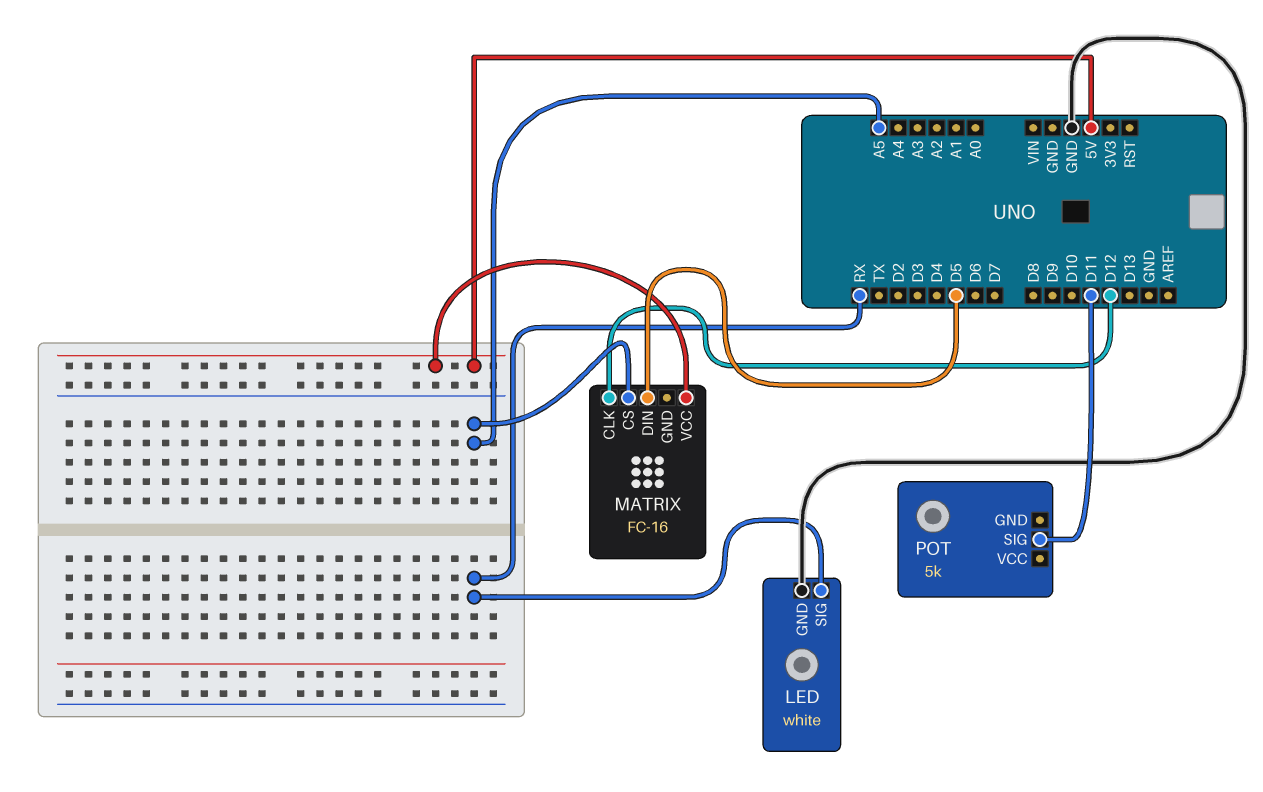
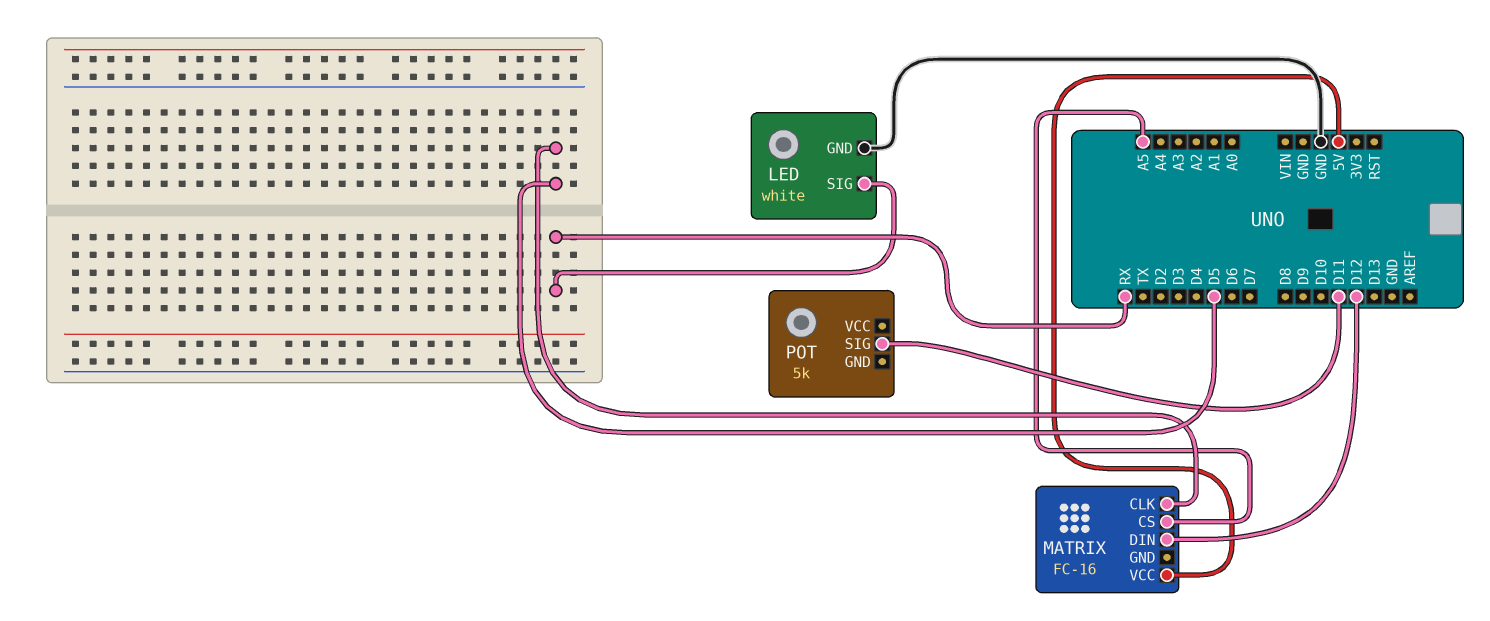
MATRIX pin CLK: D12 -> D5
MATRIX pin DIN: D5 -> D12

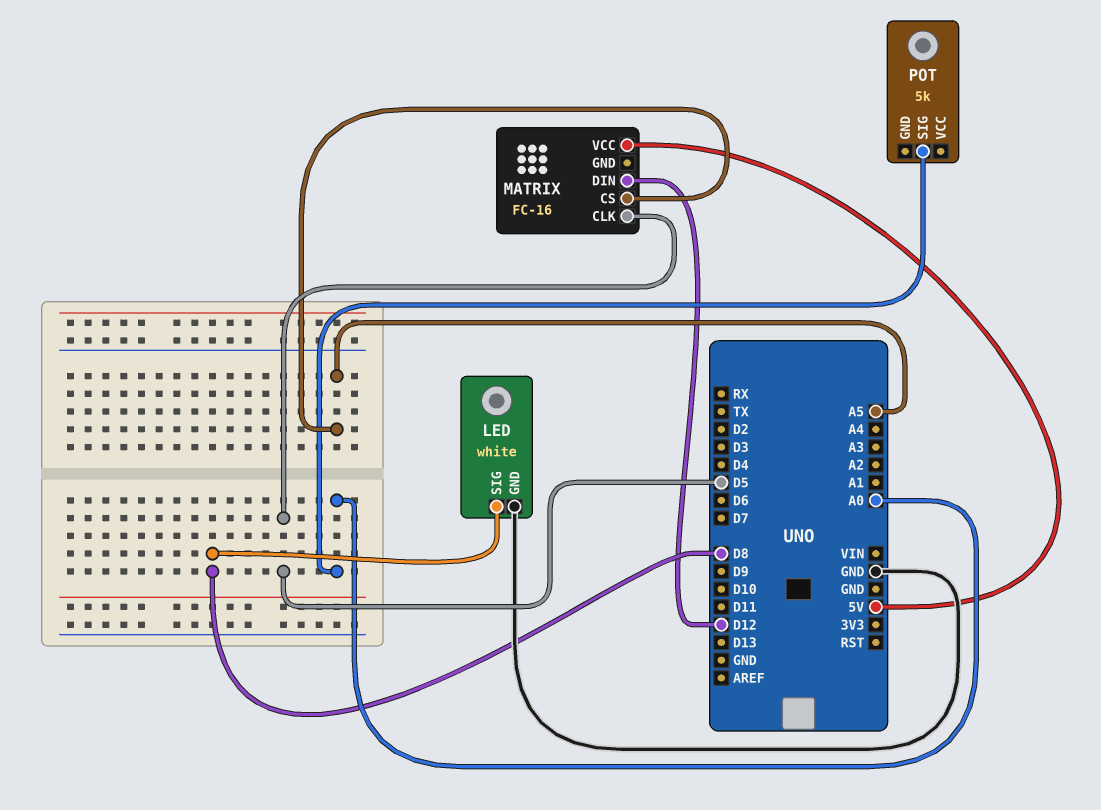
LED pin SIG: RX -> D8
POT pin SIG: D11 -> A0

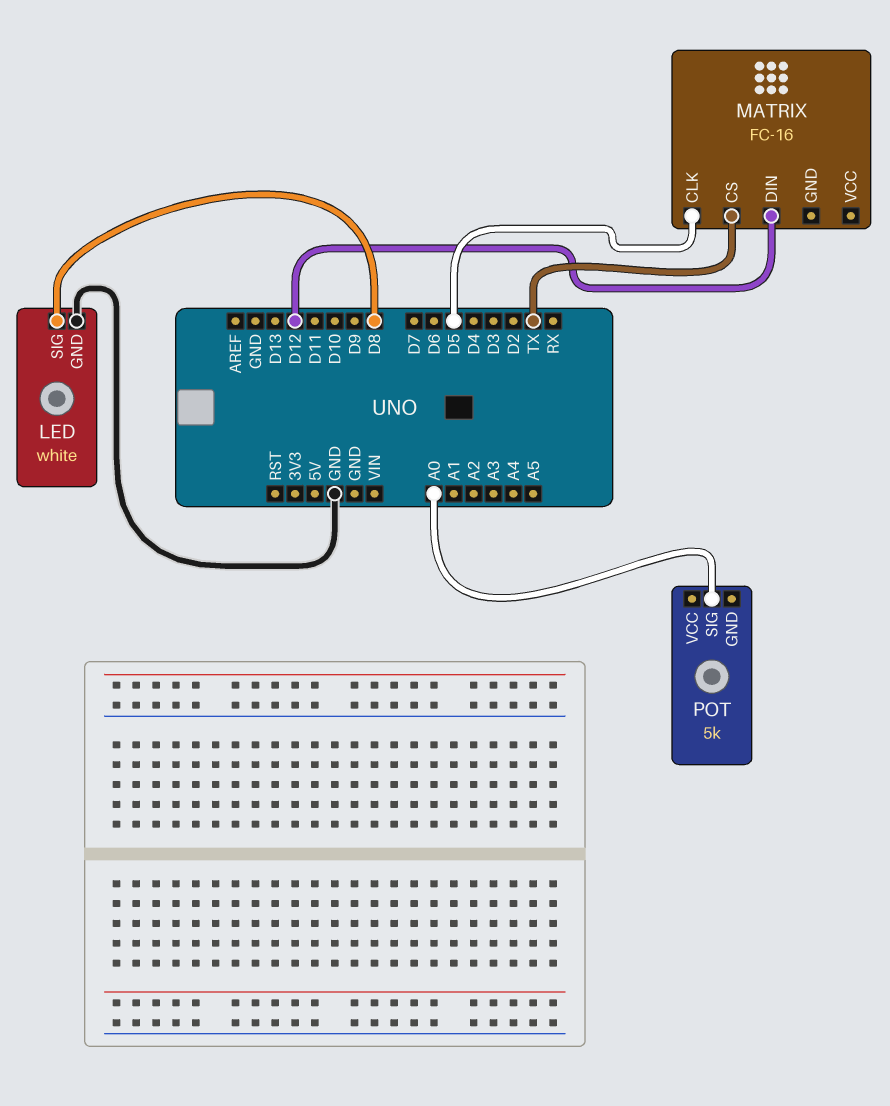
MATRIX pin CS: A5 -> TX
MATRIX pin VCC: 5V -> none

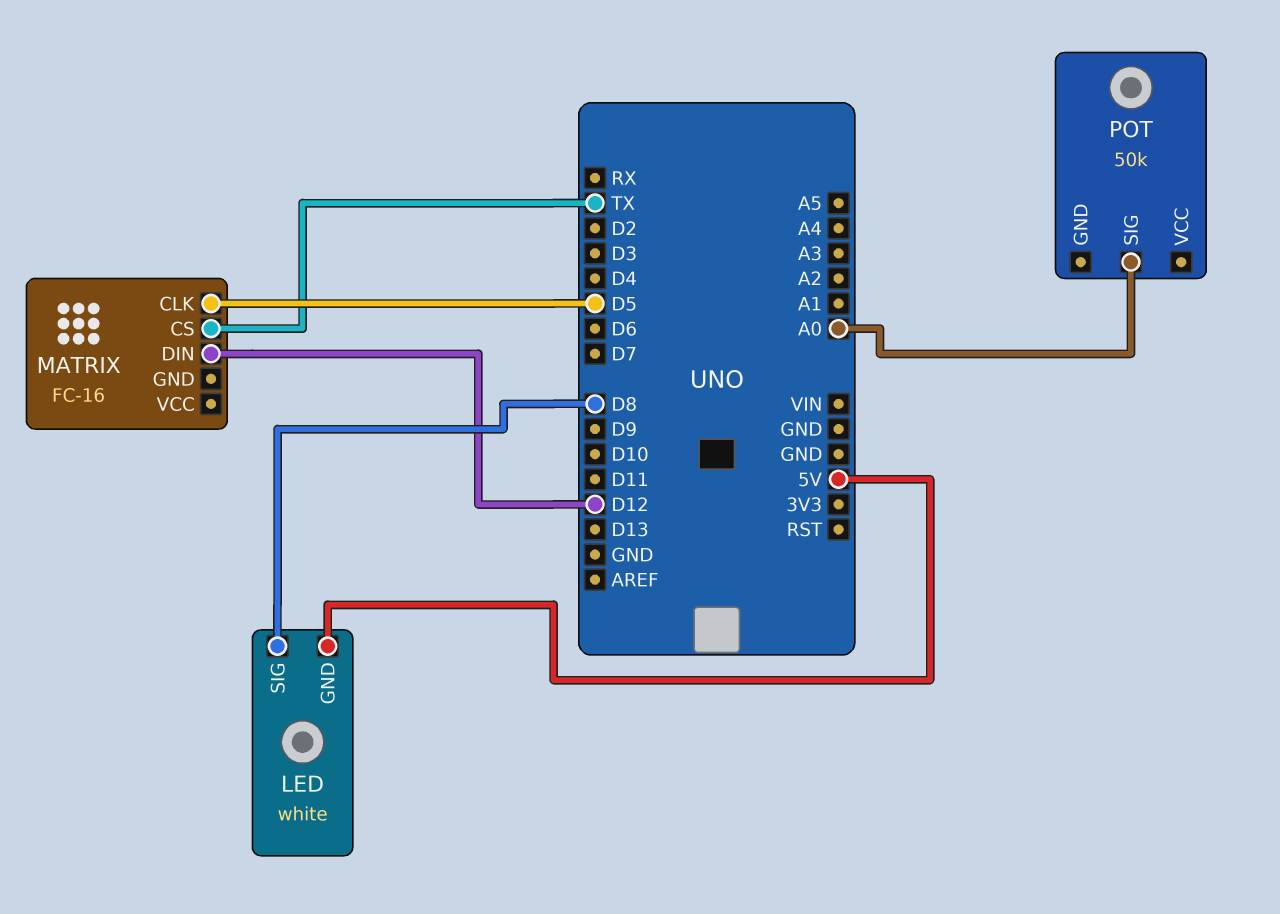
LED pin GND: GND -> 5V
POT: 5k -> 50k

